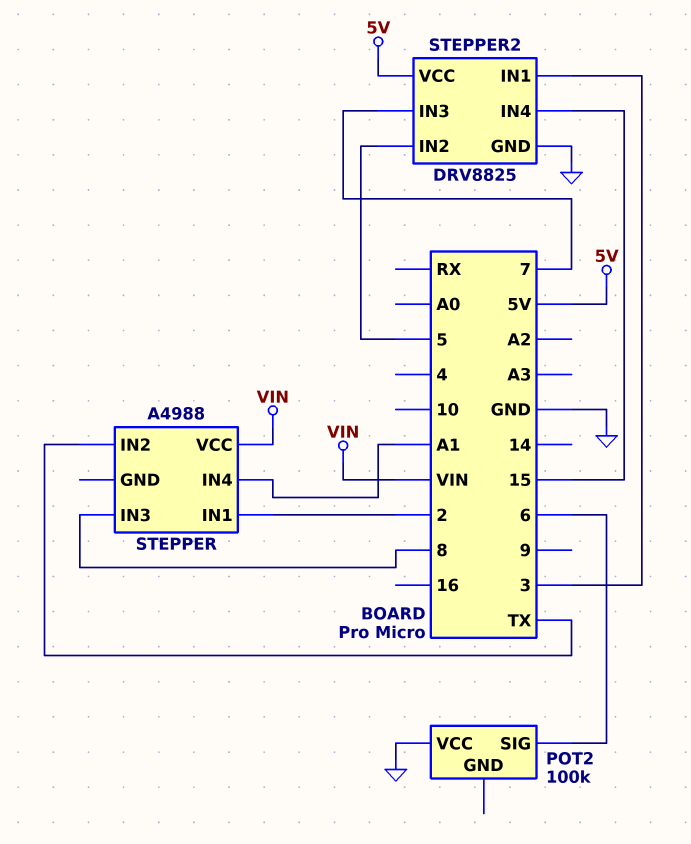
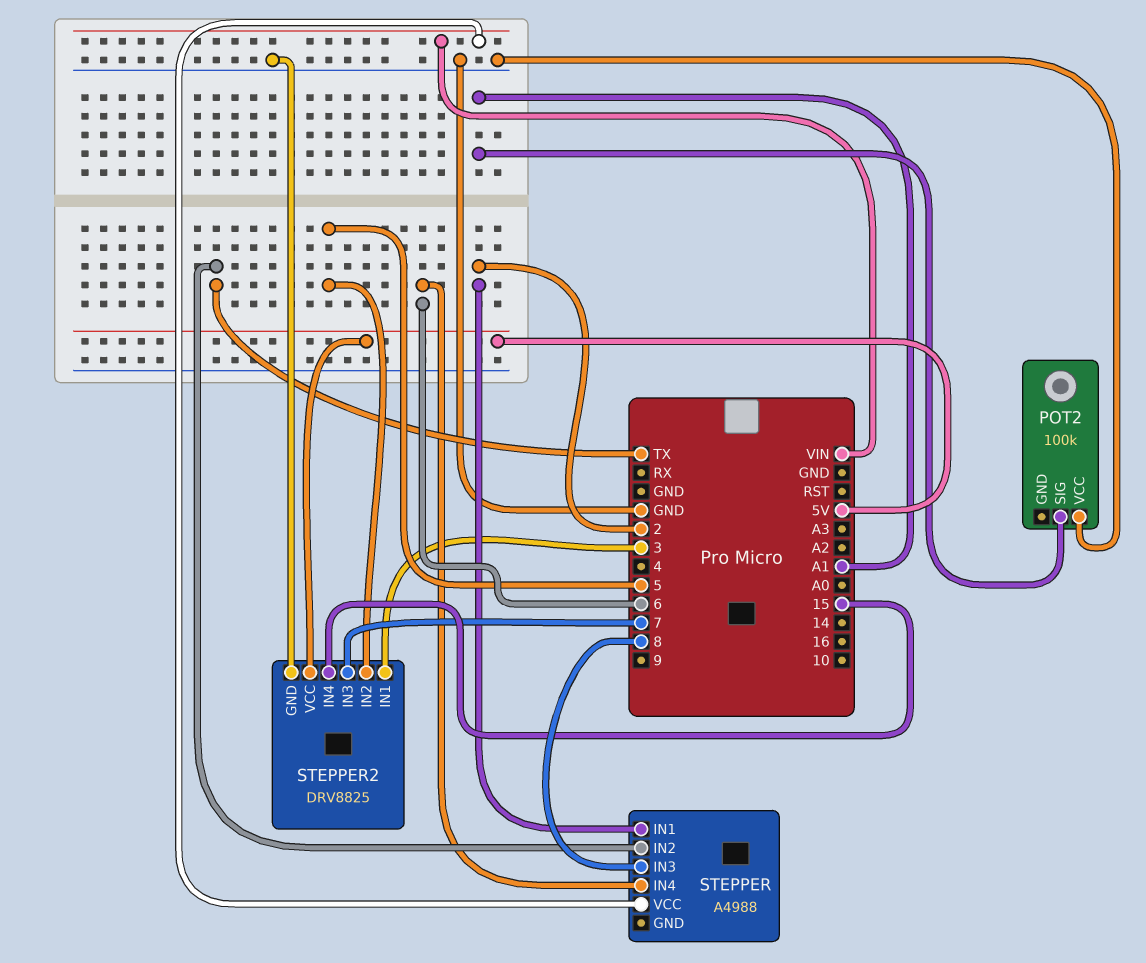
POT2 pin SIG: 6 -> A1
STEPPER pin IN4: A1 -> 6

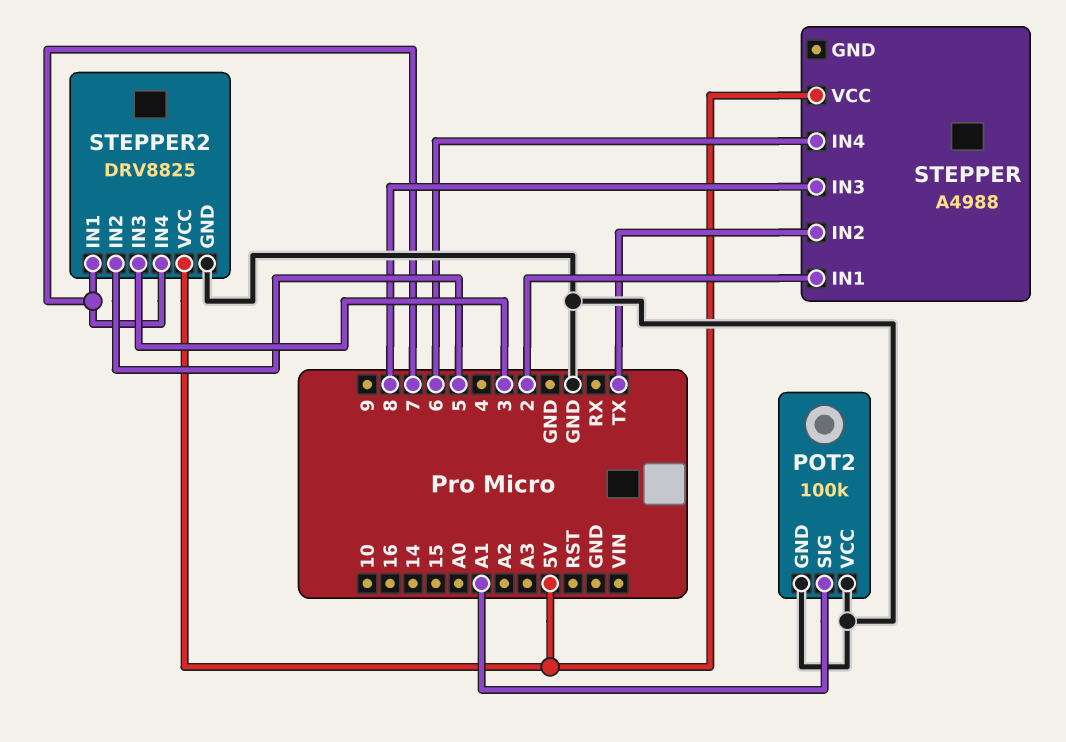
POT2 pin GND: none -> GND
STEPPER pin VCC: VIN -> 5V
STEPPER2 pin IN1: 3 -> 7
STEPPER2 pin IN3: 7 -> 3
STEPPER2 pin IN4: 15 -> 7

